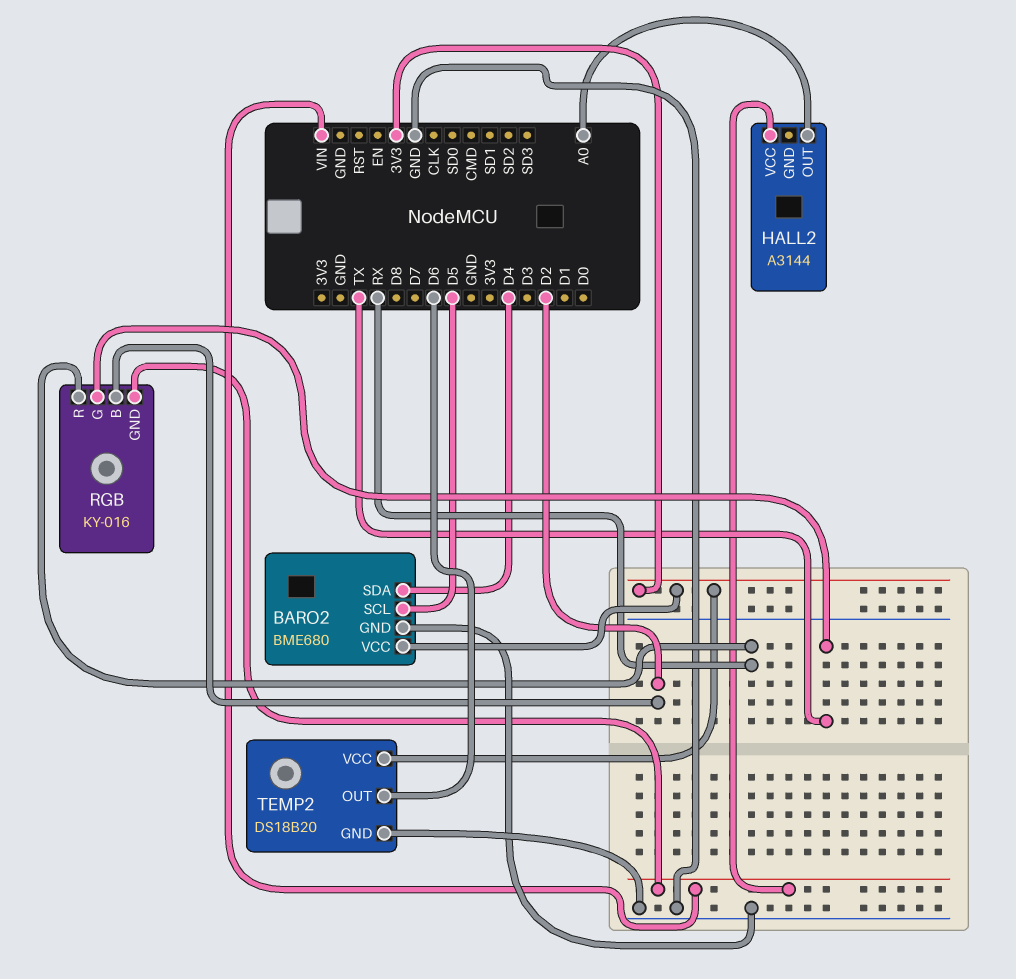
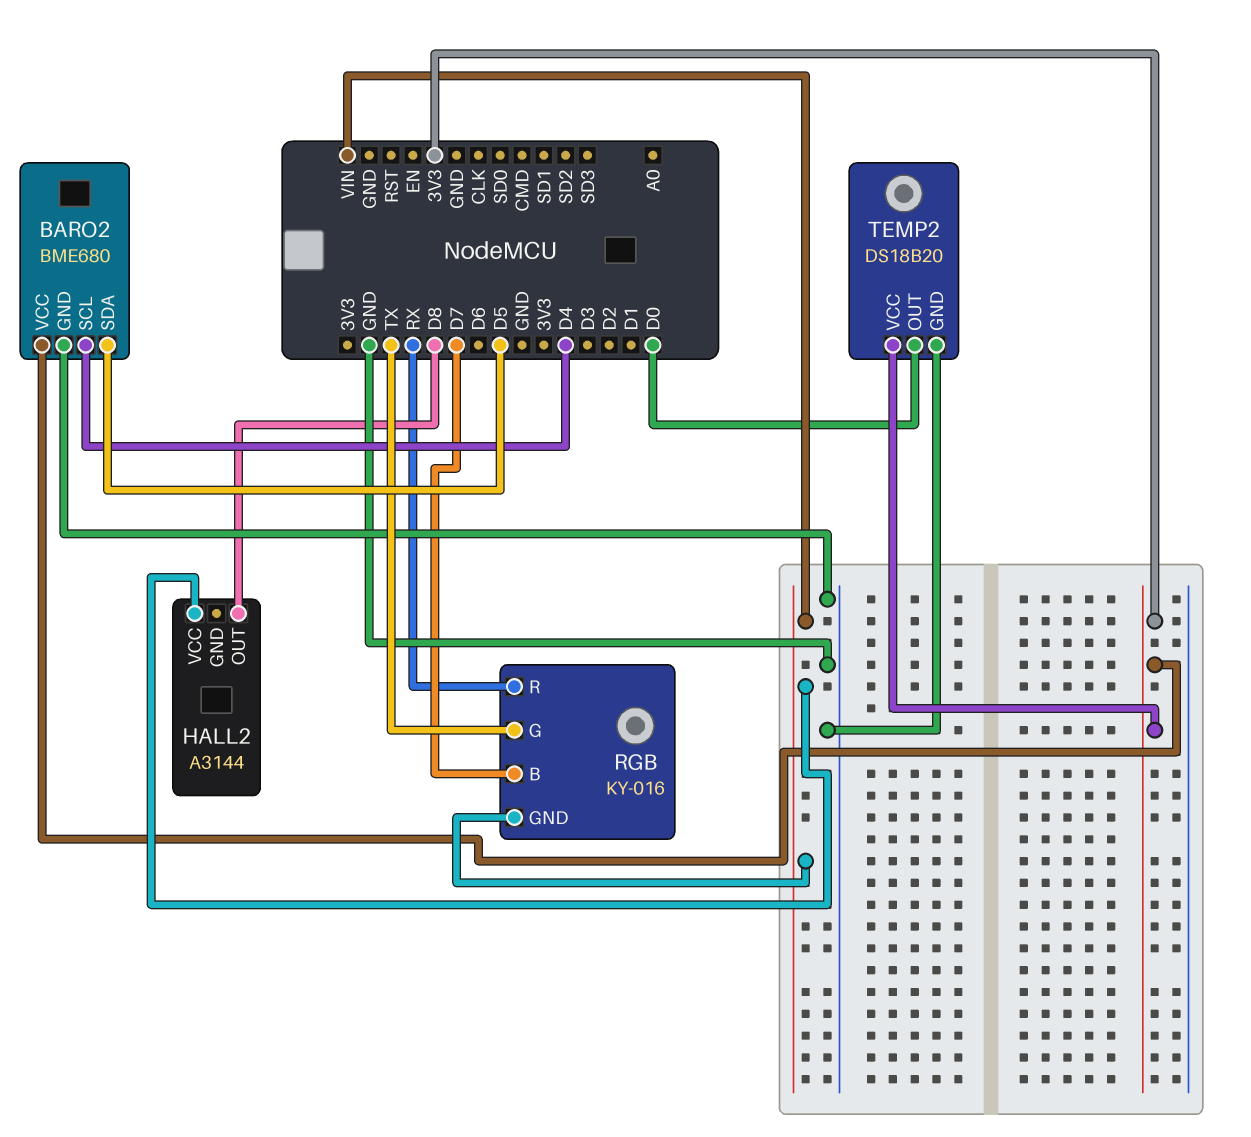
BARO2 pin SCL: D5 -> D4
BARO2 pin SDA: D4 -> D5
HALL2 pin OUT: A0 -> D8
RGB pin B: D2 -> D7
TEMP2 pin OUT: D6 -> D0

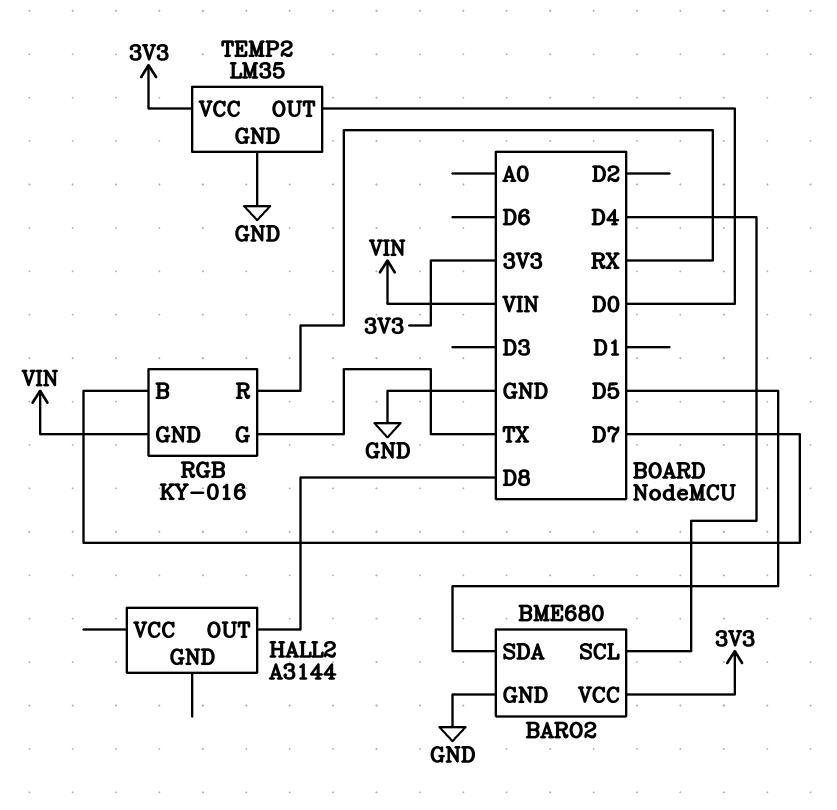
HALL2 pin VCC: VIN -> none
TEMP2: DS18B20 -> LM35

